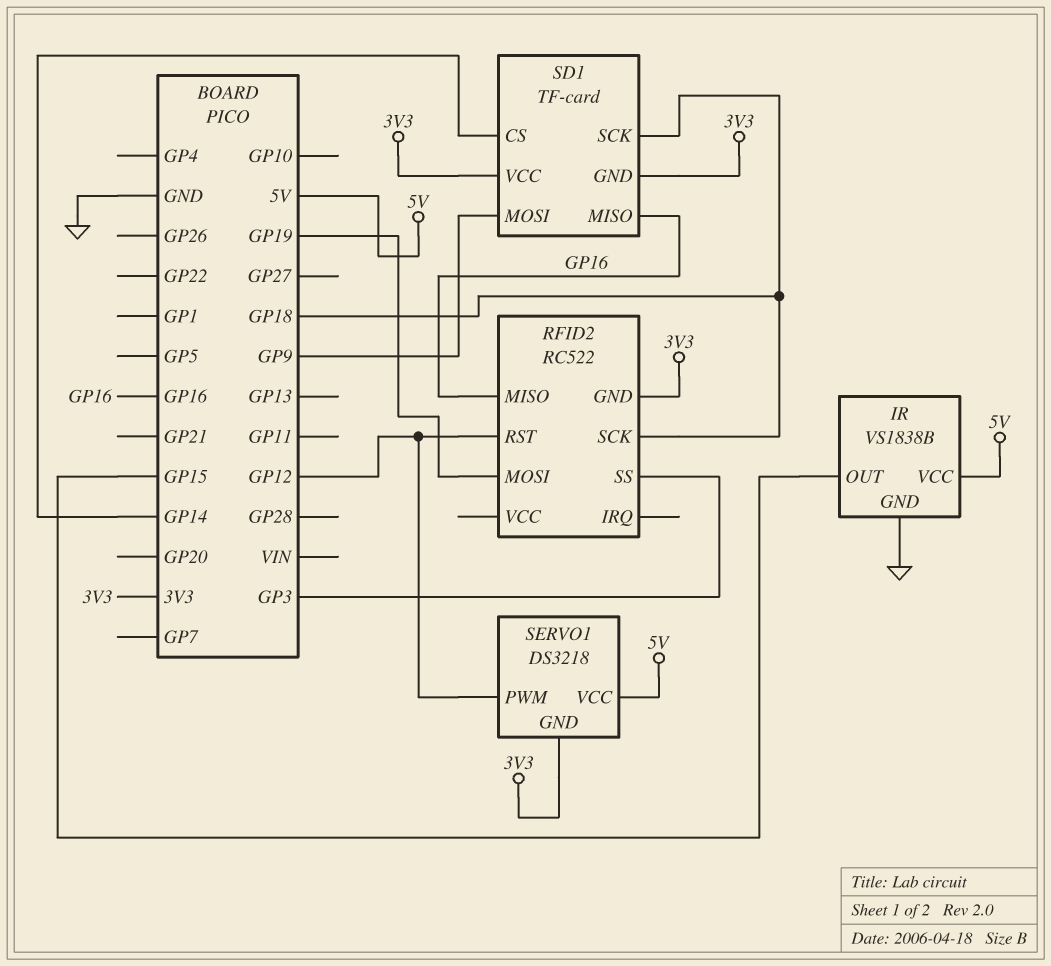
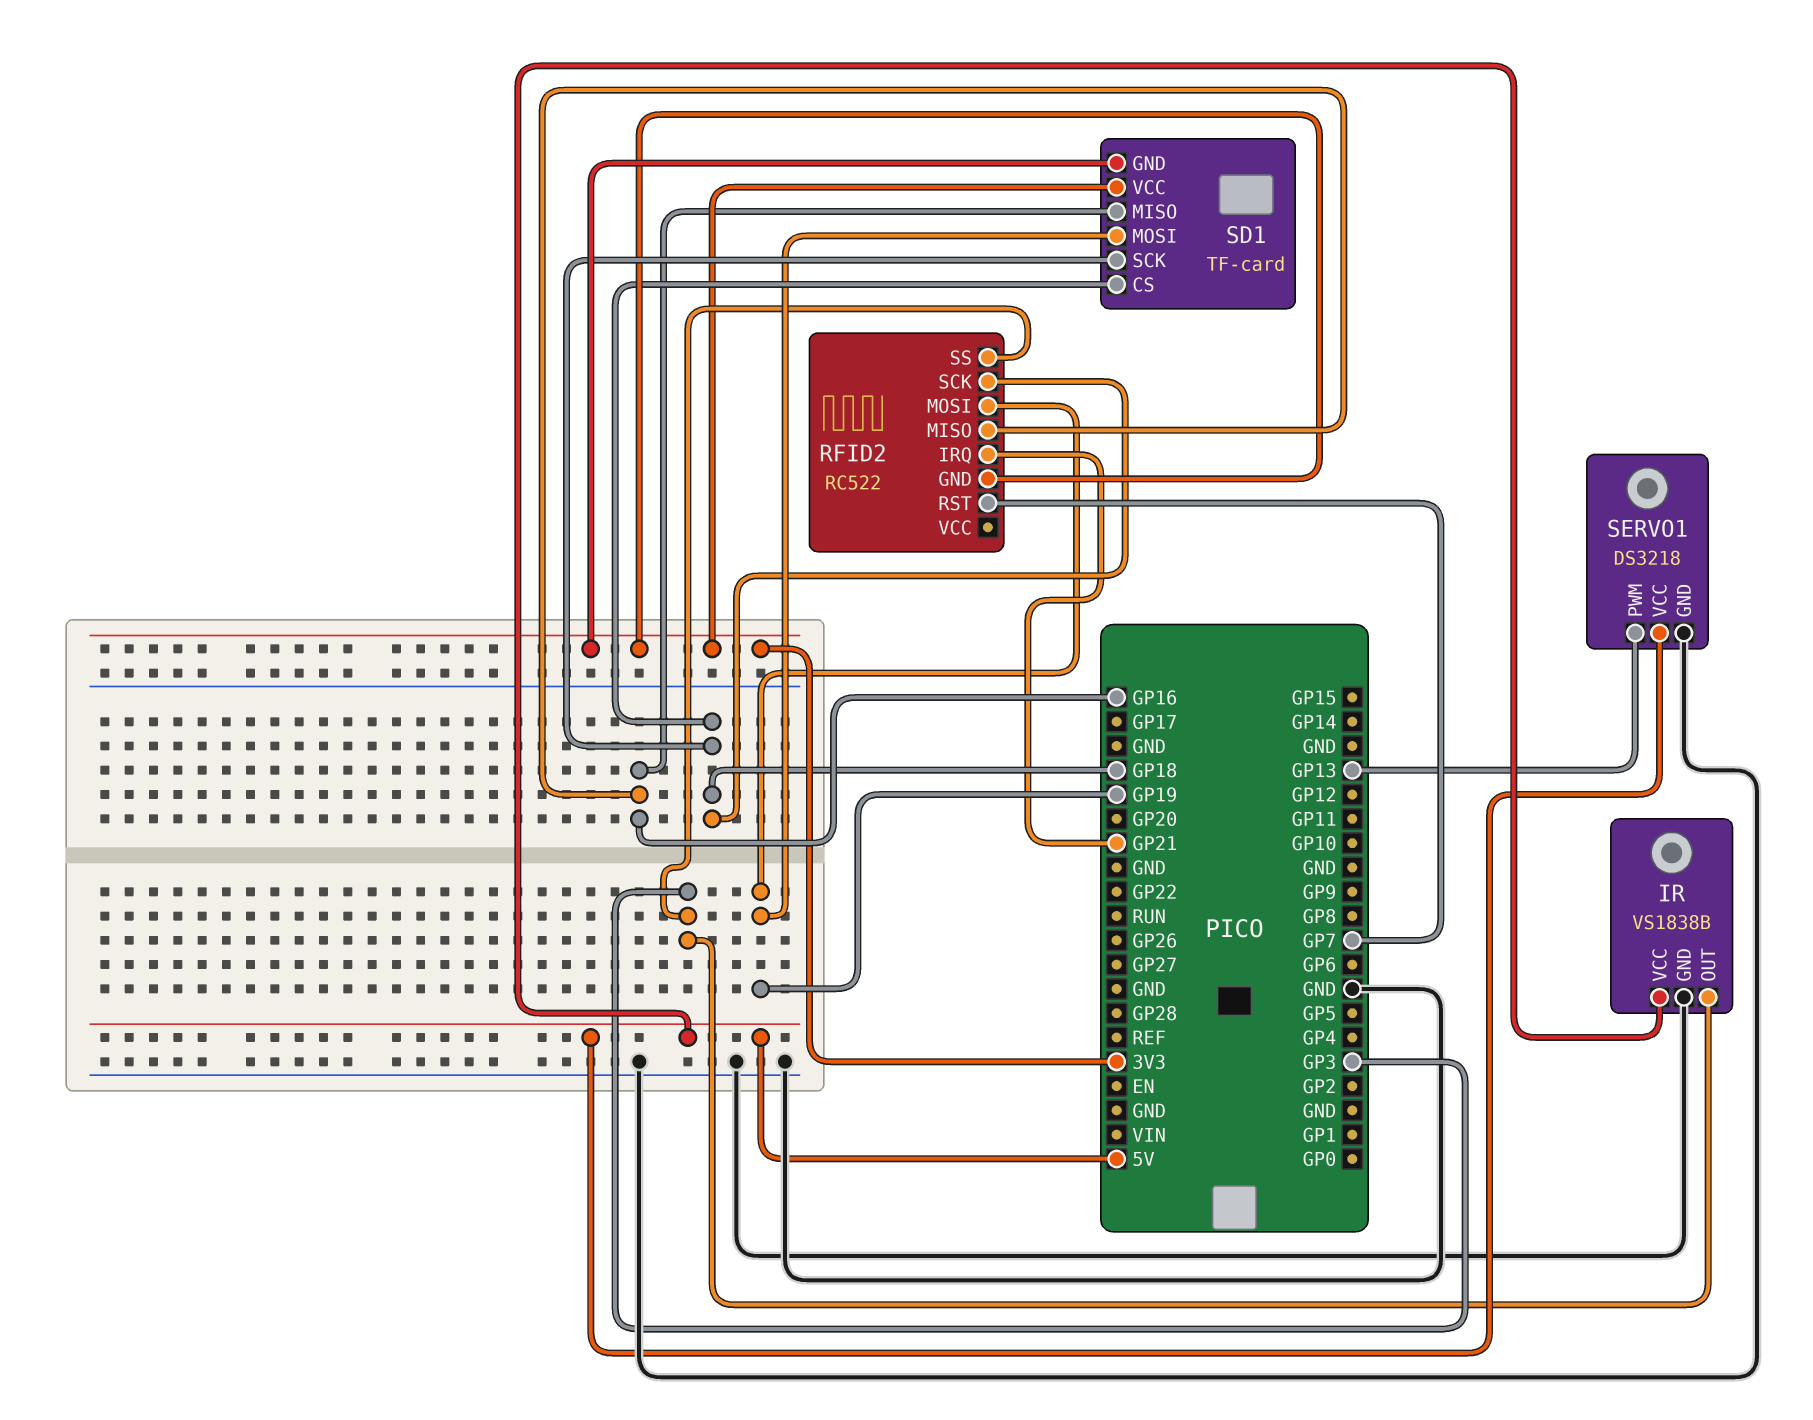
IR pin OUT: GP15 -> GP3
RFID2 pin IRQ: none -> GP21
RFID2 pin RST: GP12 -> GP7
SD1 pin CS: GP14 -> GP18
SD1 pin MOSI: GP9 -> GP19
SERVO1 pin GND: 3V3 -> GND
SERVO1 pin PWM: GP12 -> GP13

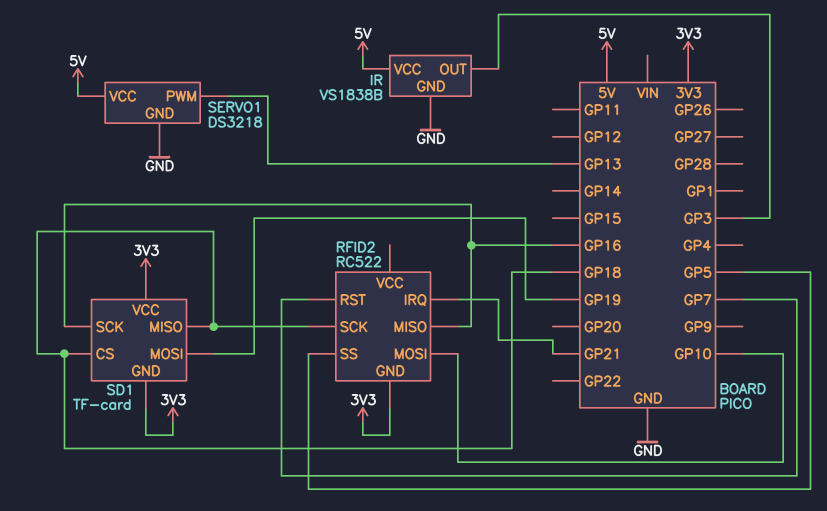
RFID2 pin MOSI: GP19 -> GP10
RFID2 pin SS: GP3 -> GP5
SD1 pin MISO: GP16 -> GP18
SD1 pin SCK: GP18 -> GP16

